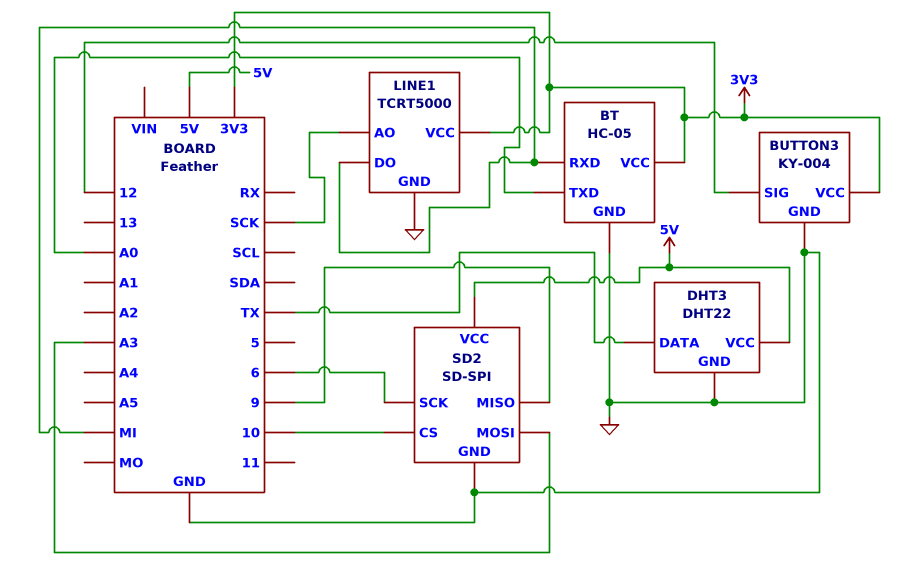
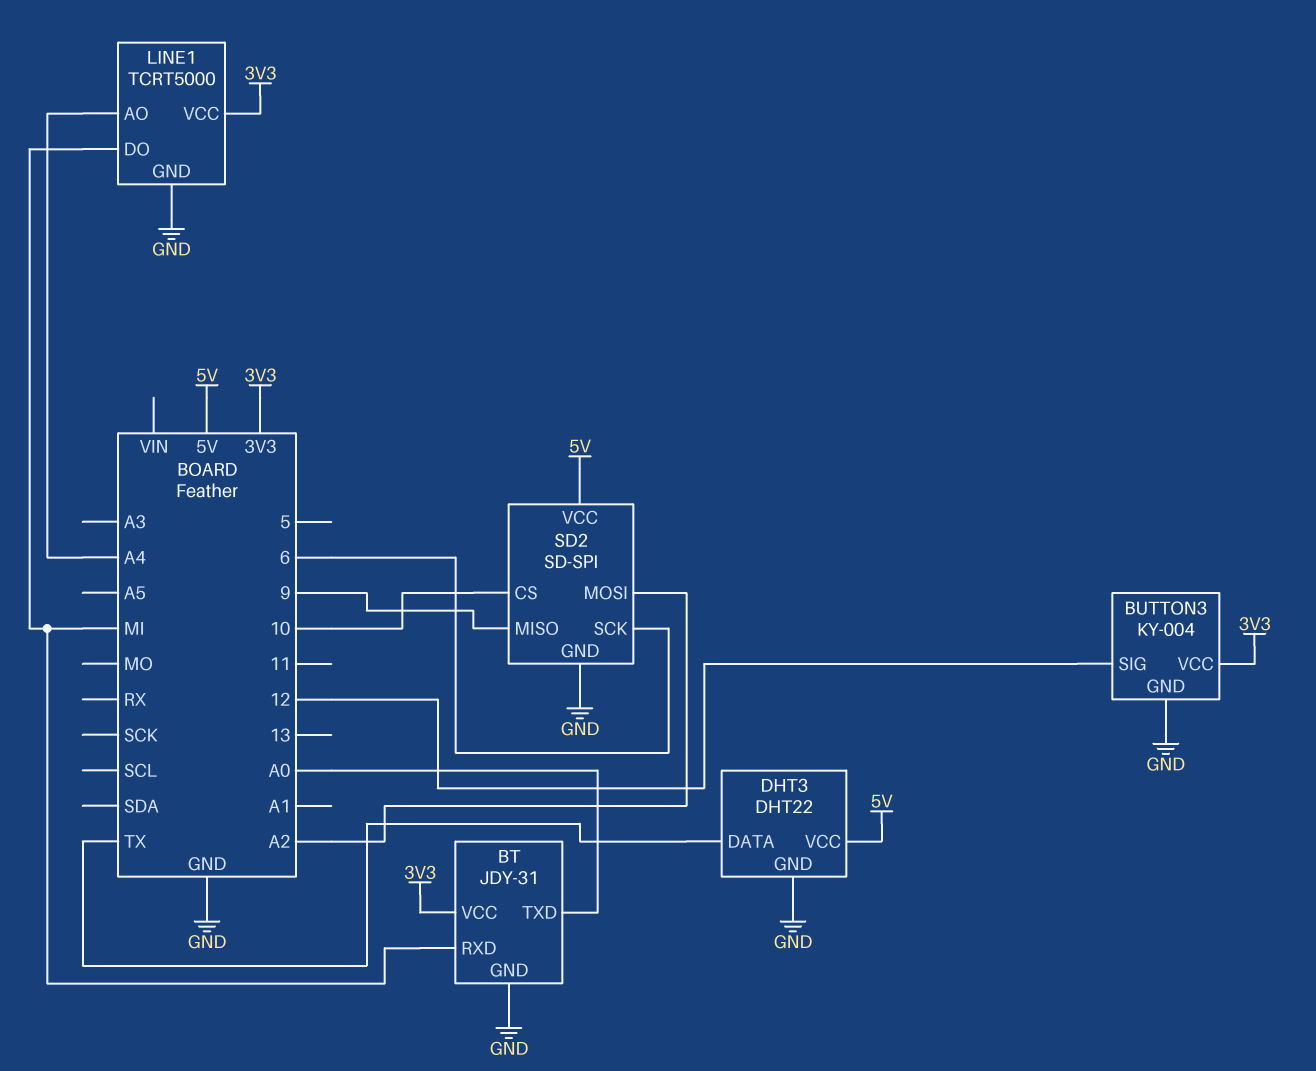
BT: HC-05 -> JDY-31
LINE1 pin AO: SCK -> A4
SD2 pin MOSI: A3 -> A2

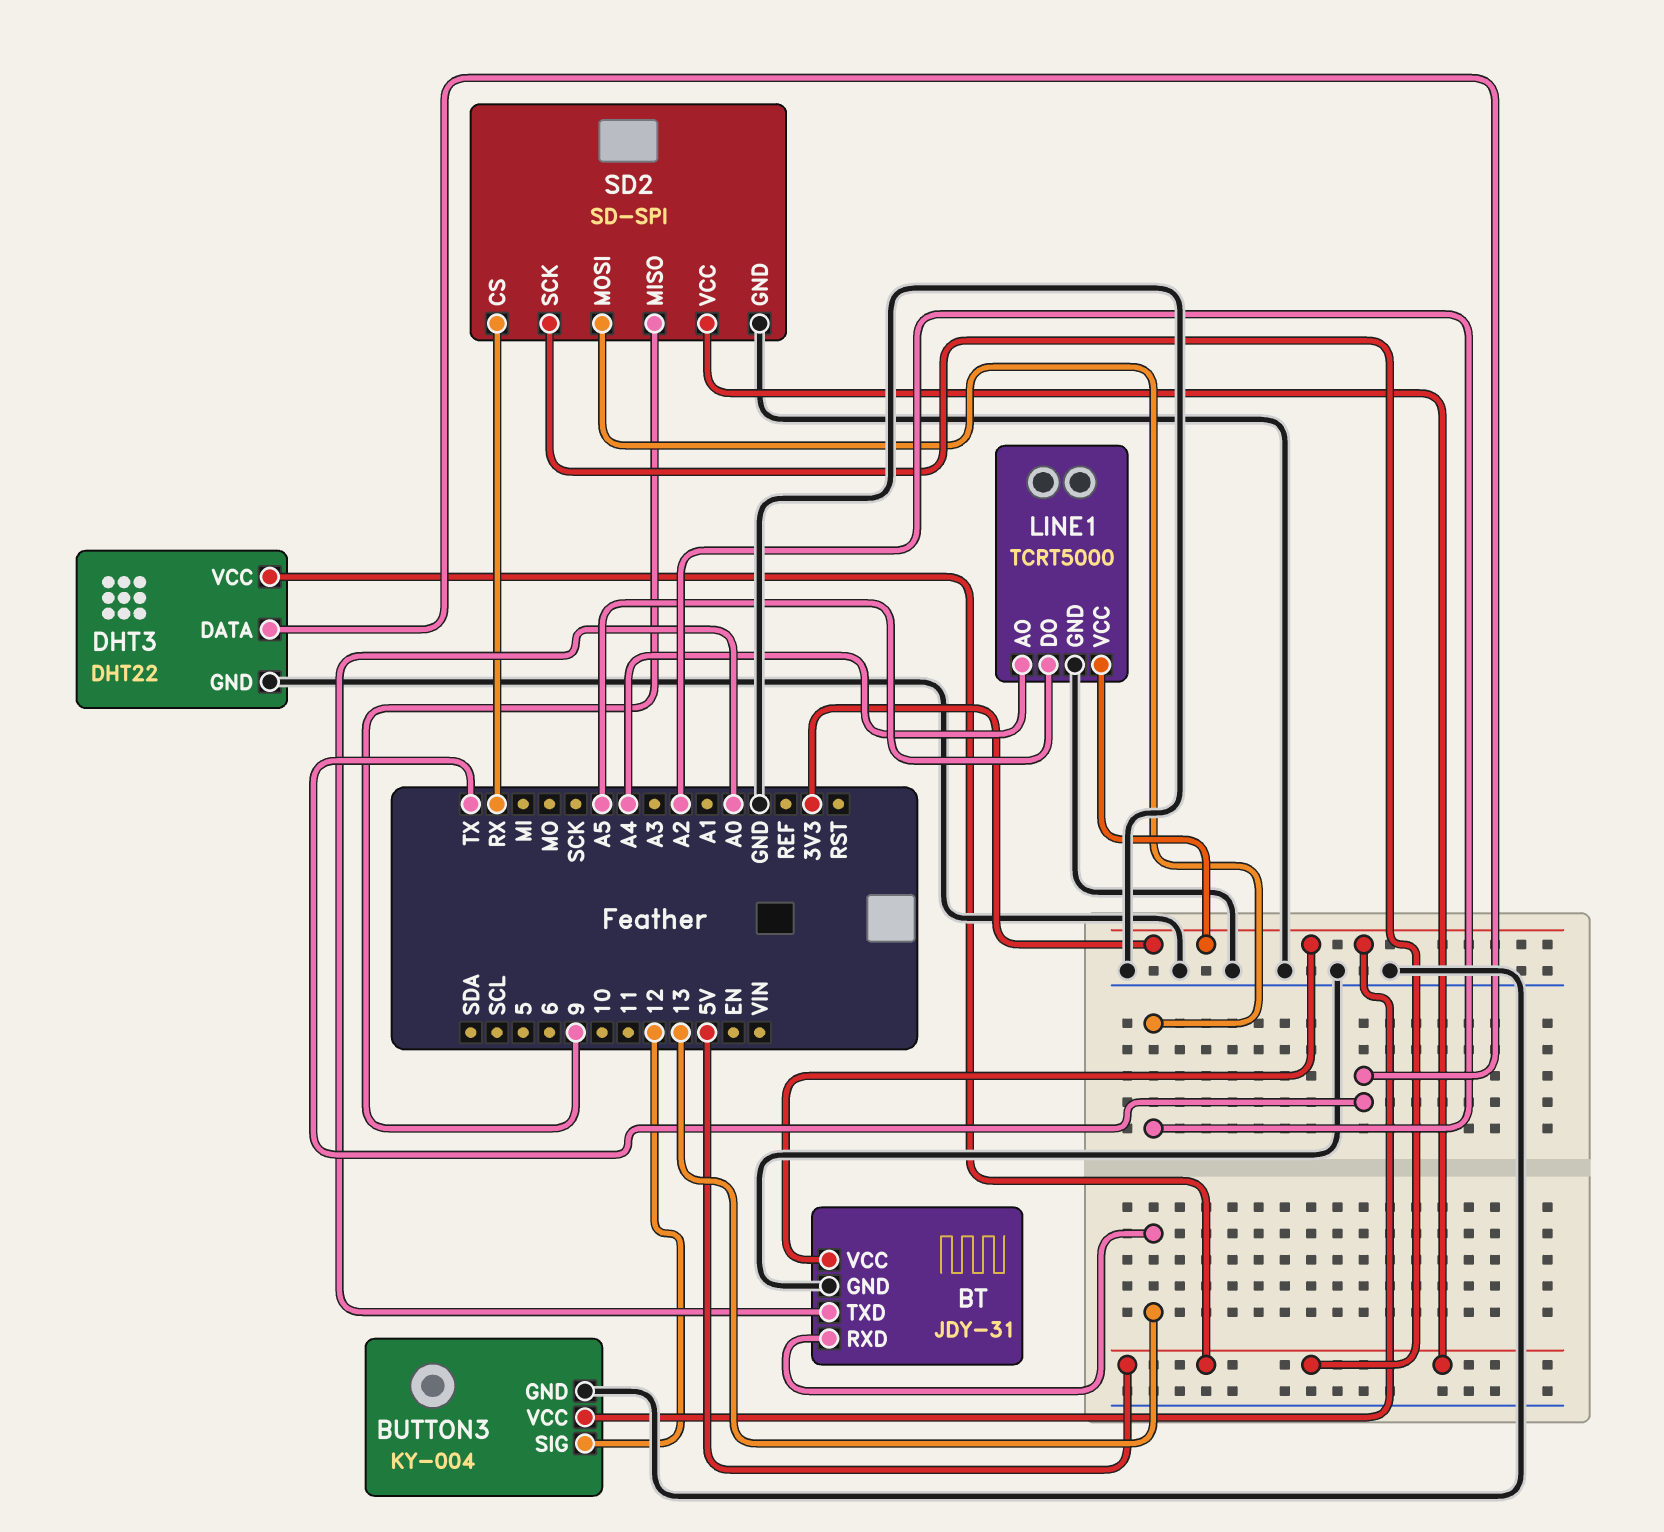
BT pin RXD: MI -> 13
LINE1 pin DO: MI -> A5
SD2 pin CS: 10 -> RX
SD2 pin SCK: 6 -> 5V

